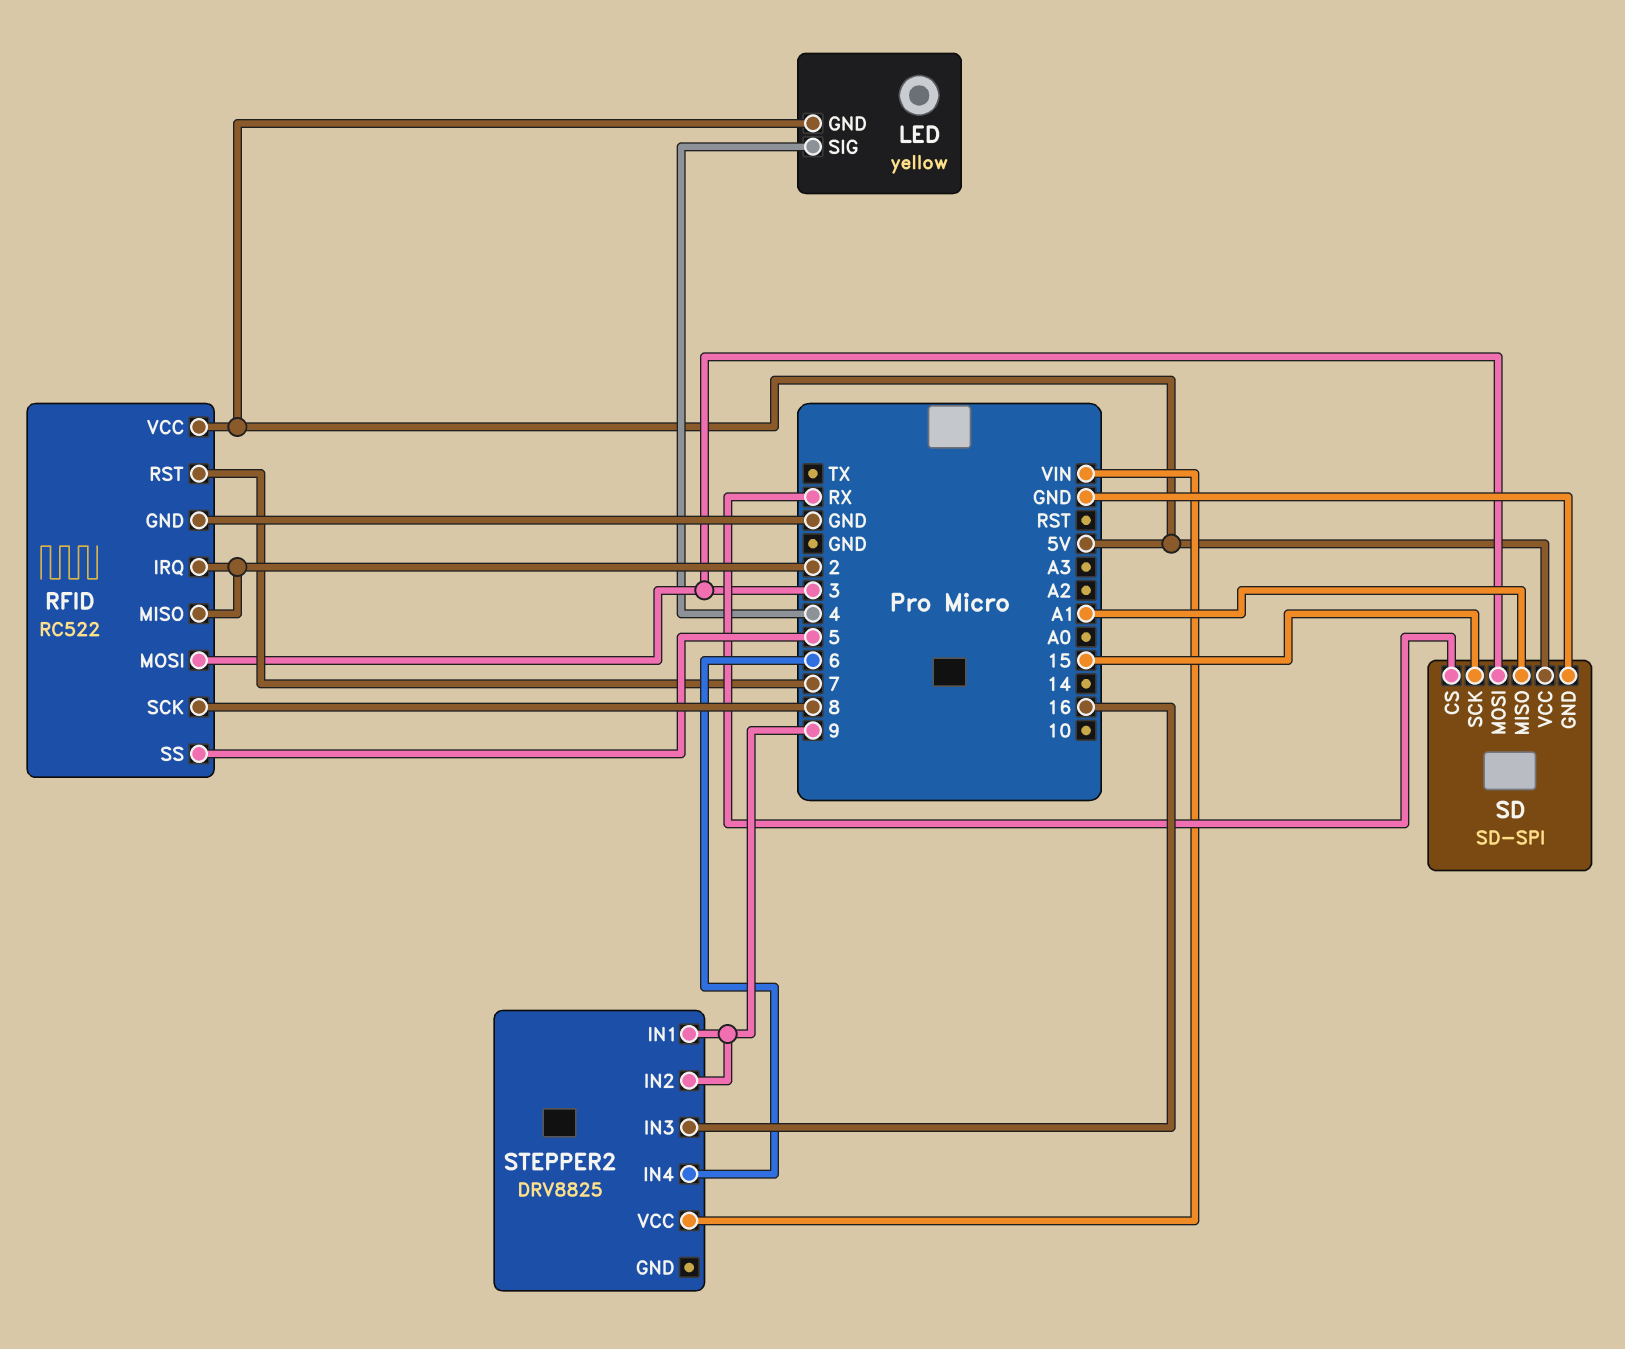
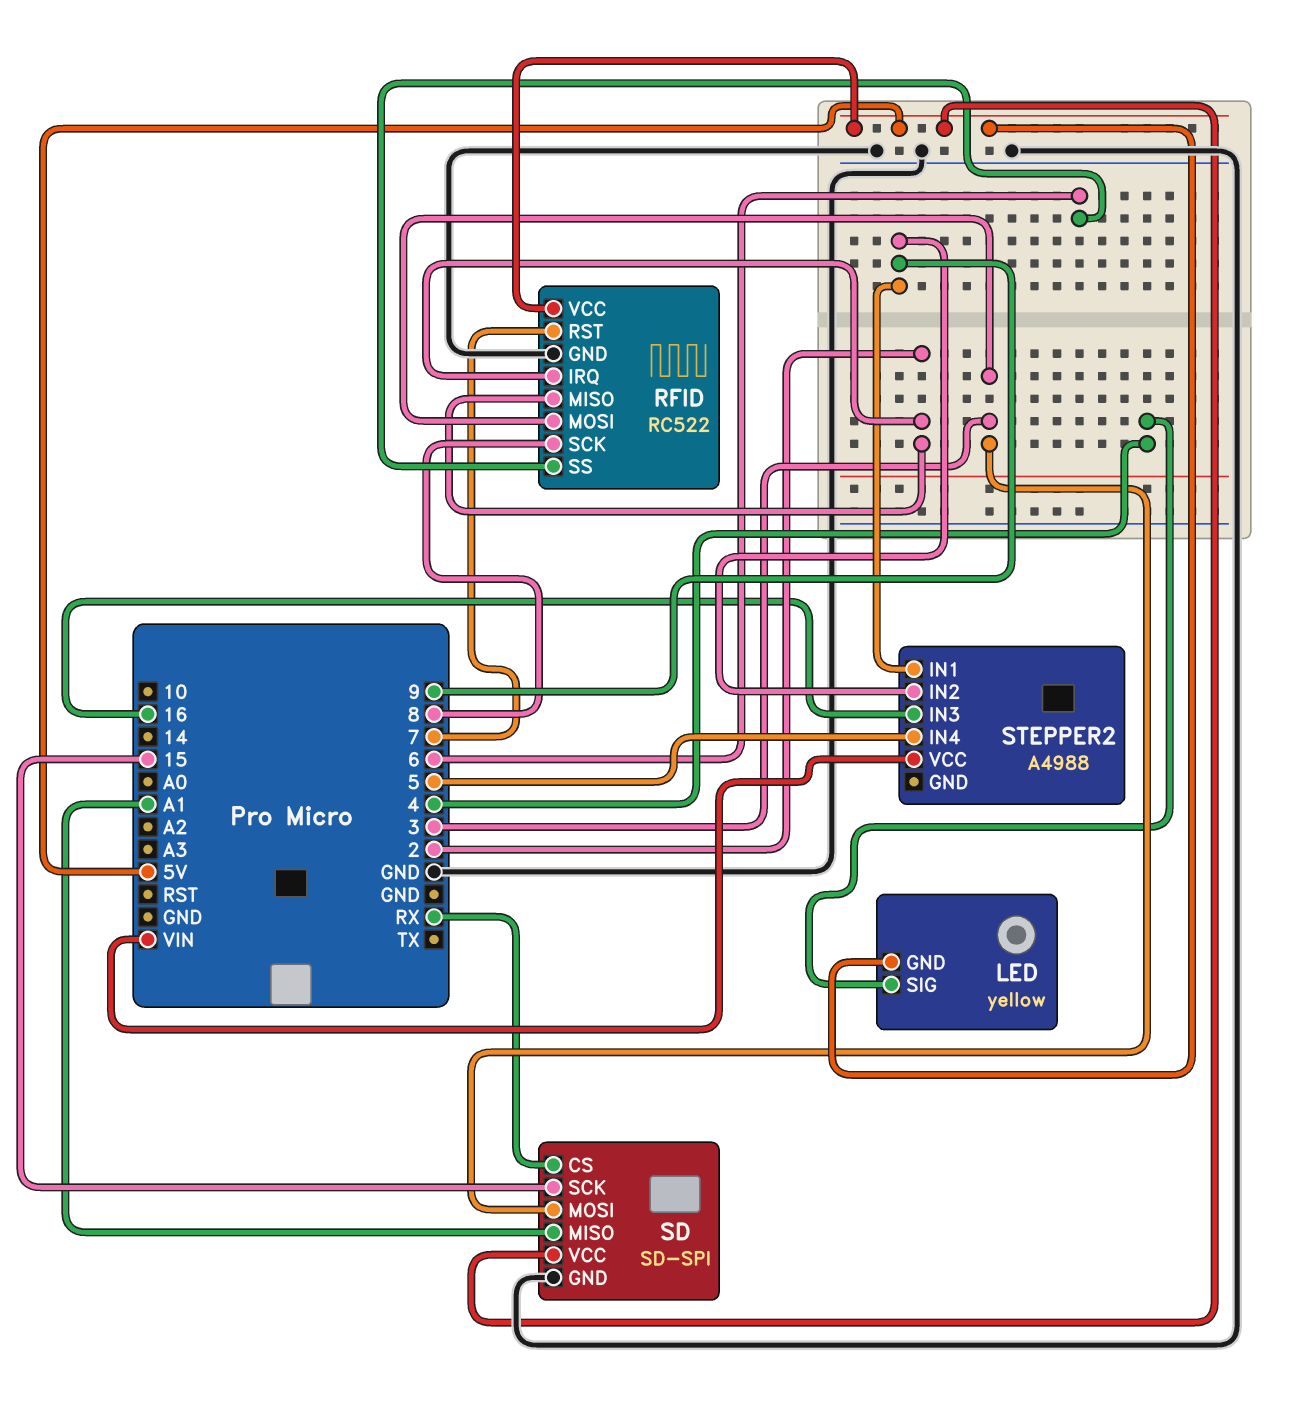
RFID pin SS: 5 -> 6
STEPPER2: DRV8825 -> A4988
STEPPER2 pin IN4: 6 -> 5

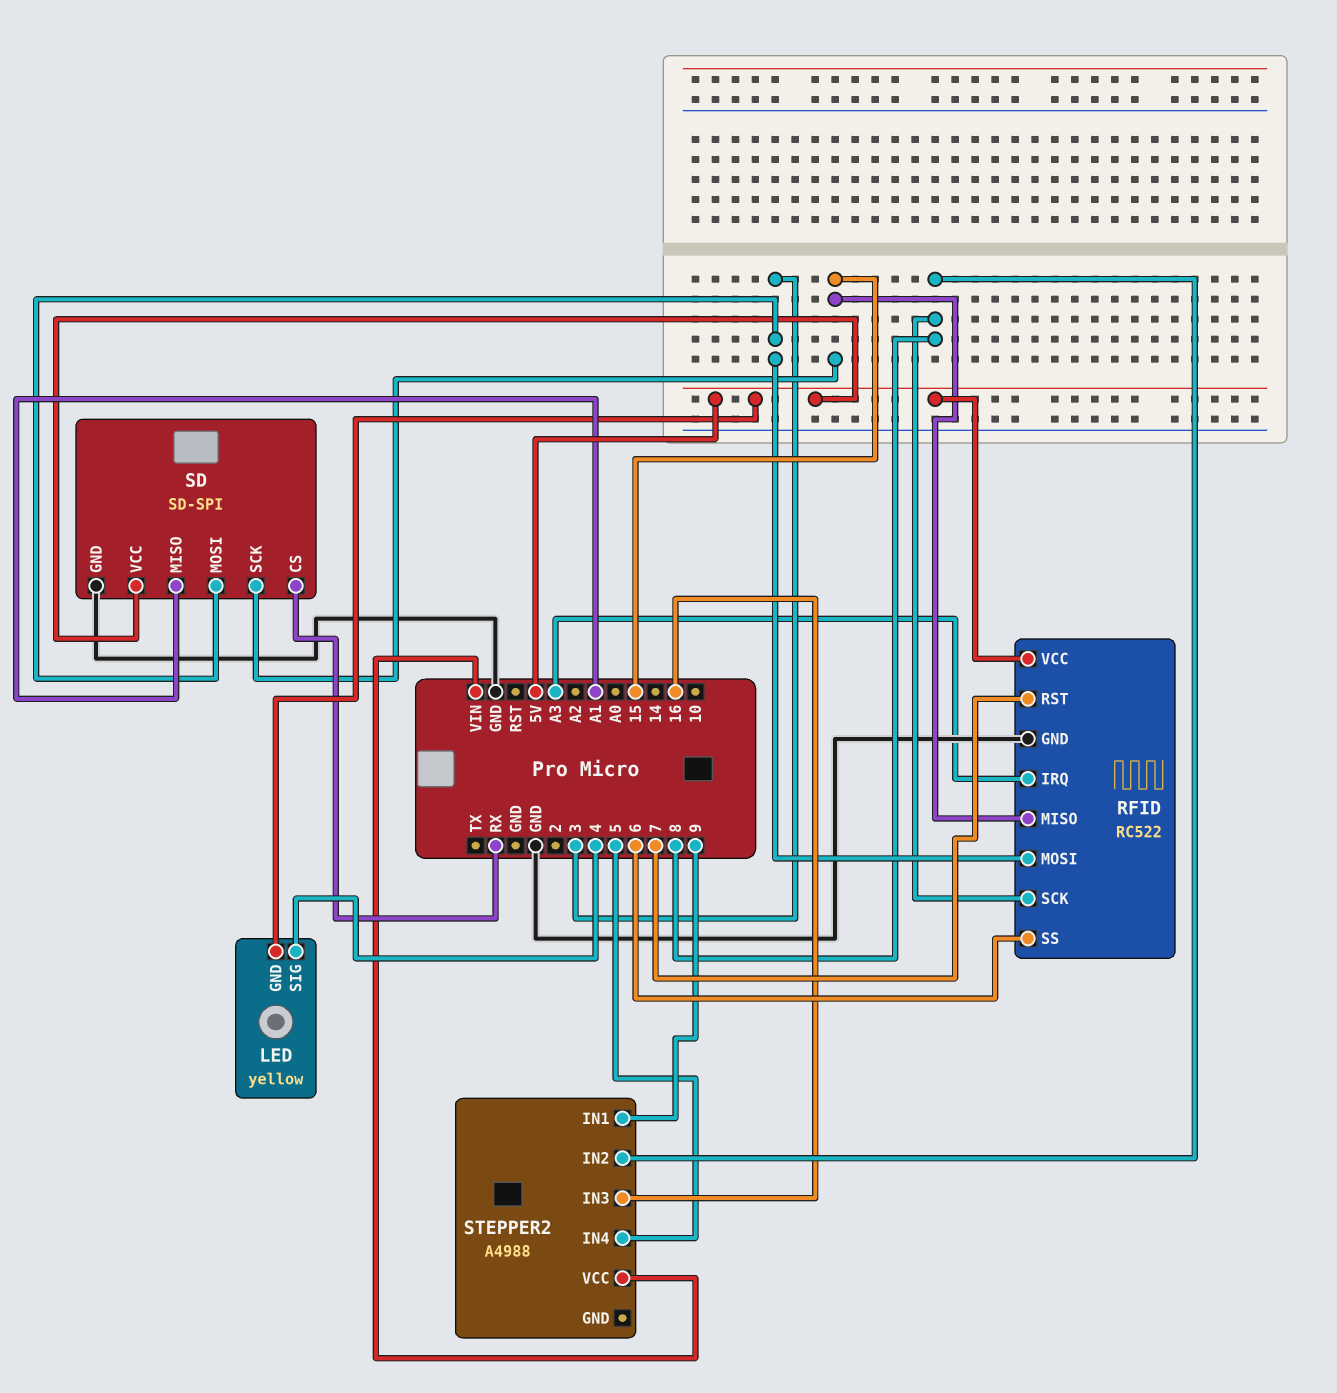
RFID pin IRQ: 2 -> A3
RFID pin MISO: 2 -> 15
STEPPER2 pin IN2: 9 -> 8

